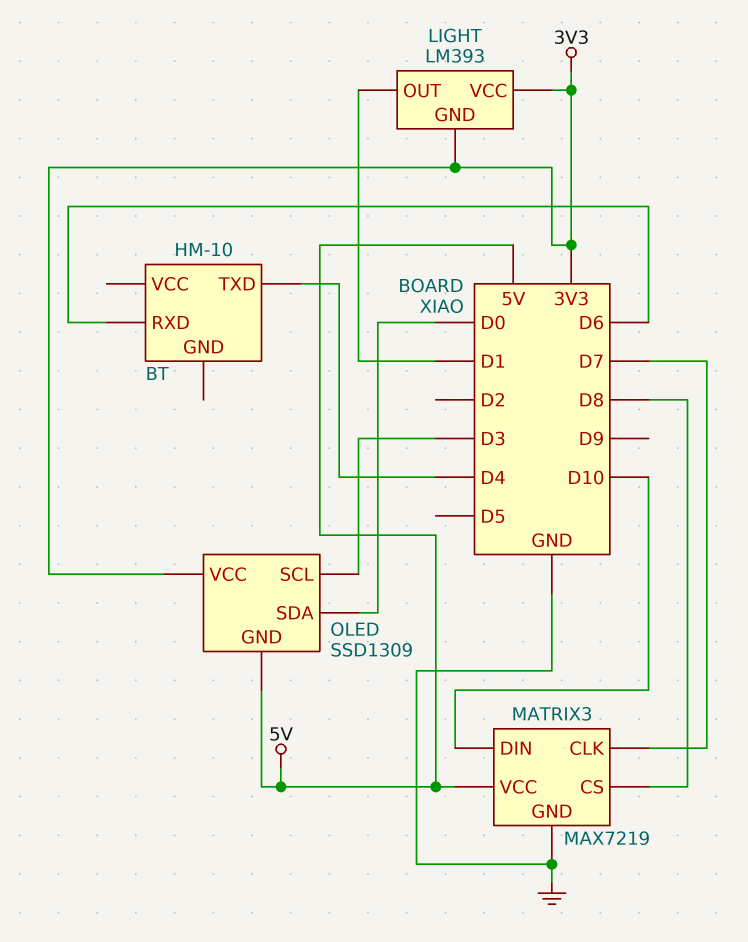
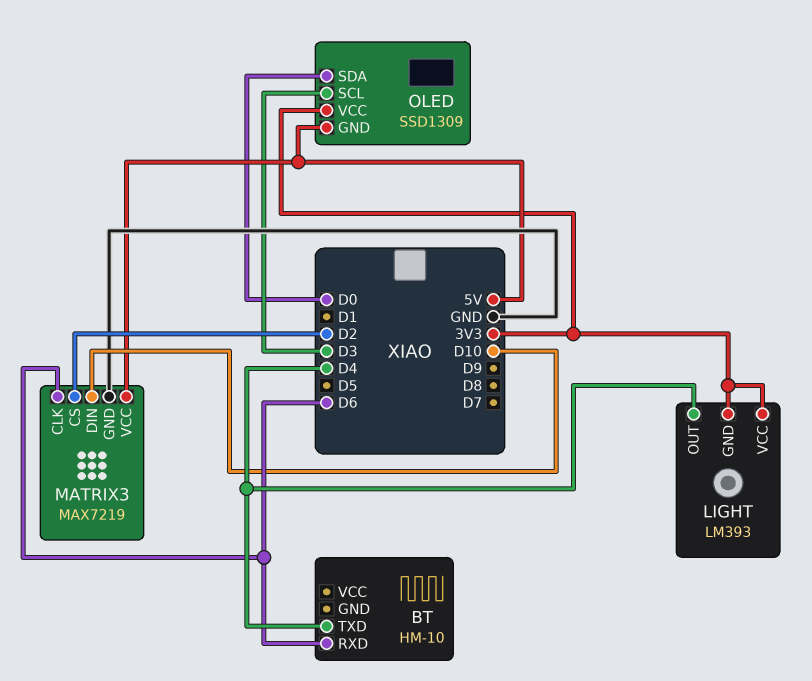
LIGHT pin OUT: D1 -> D4
MATRIX3 pin CLK: D7 -> D6
MATRIX3 pin CS: D8 -> D2

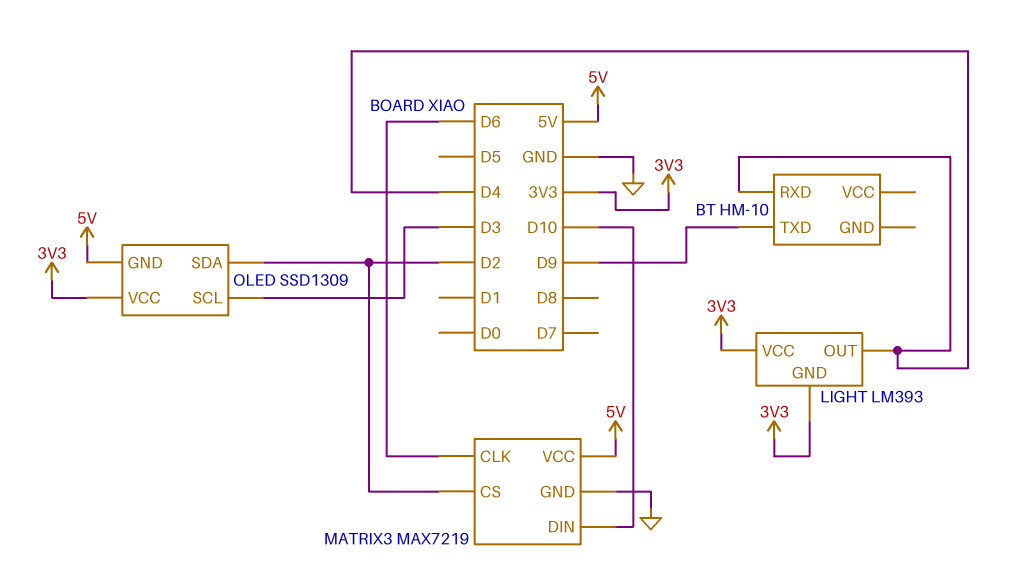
BT pin RXD: D6 -> D4
BT pin TXD: D4 -> D9
OLED pin SDA: D0 -> D2

